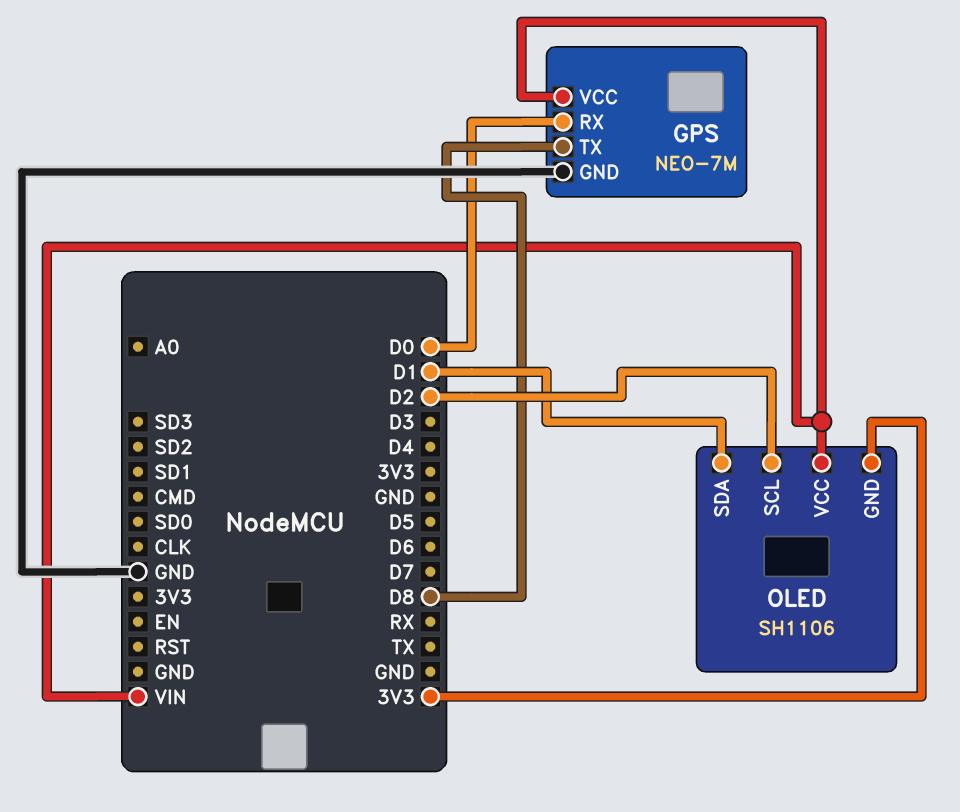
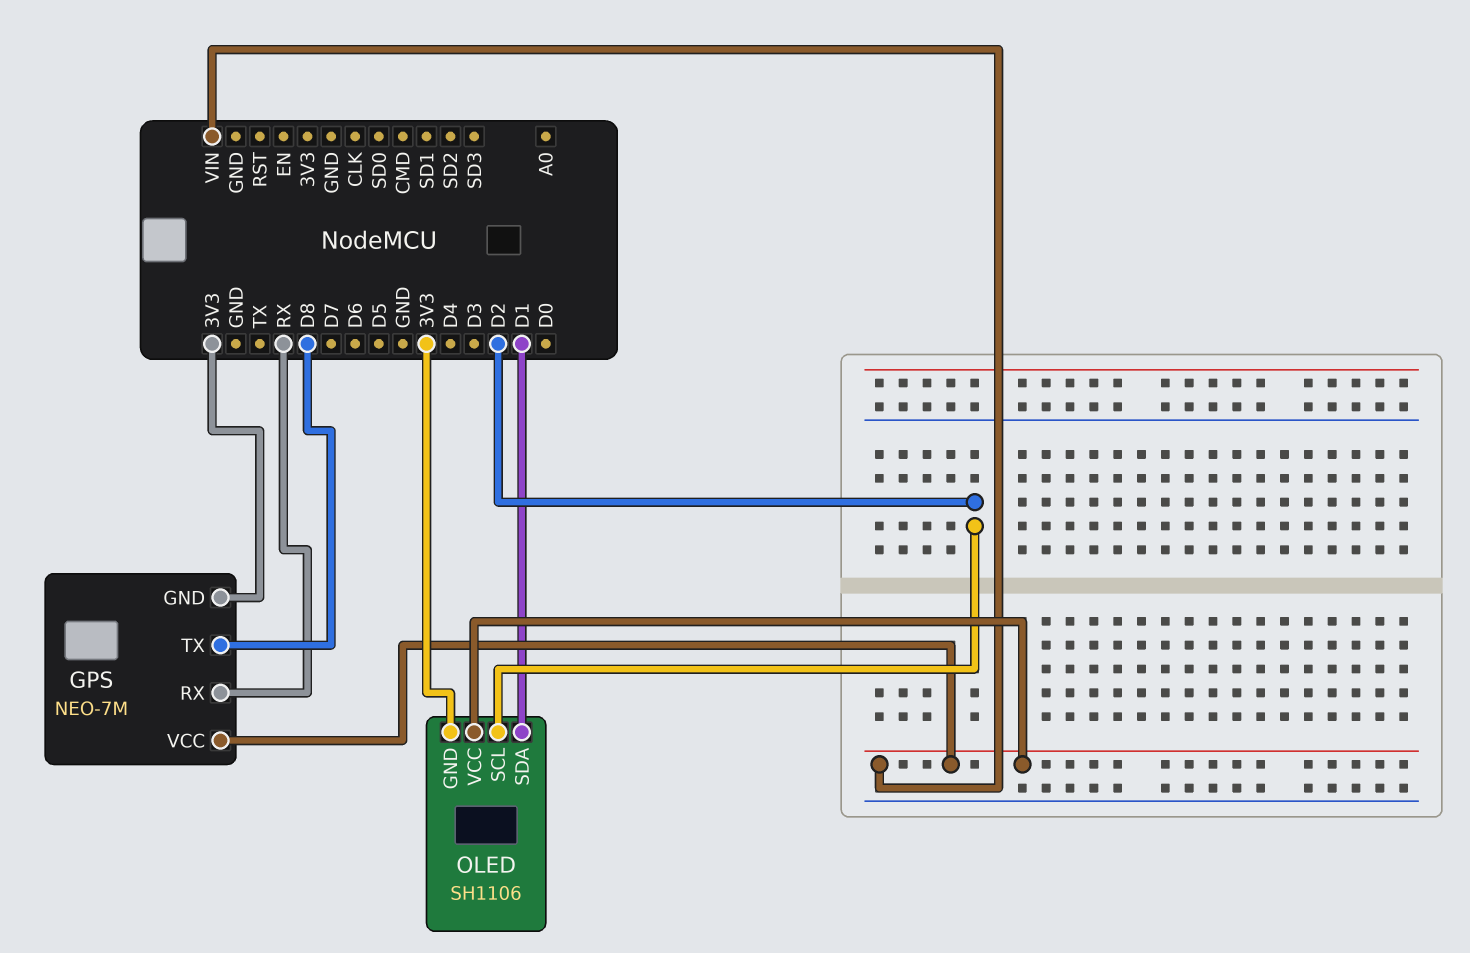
GPS pin GND: GND -> 3V3
GPS pin RX: D0 -> RX

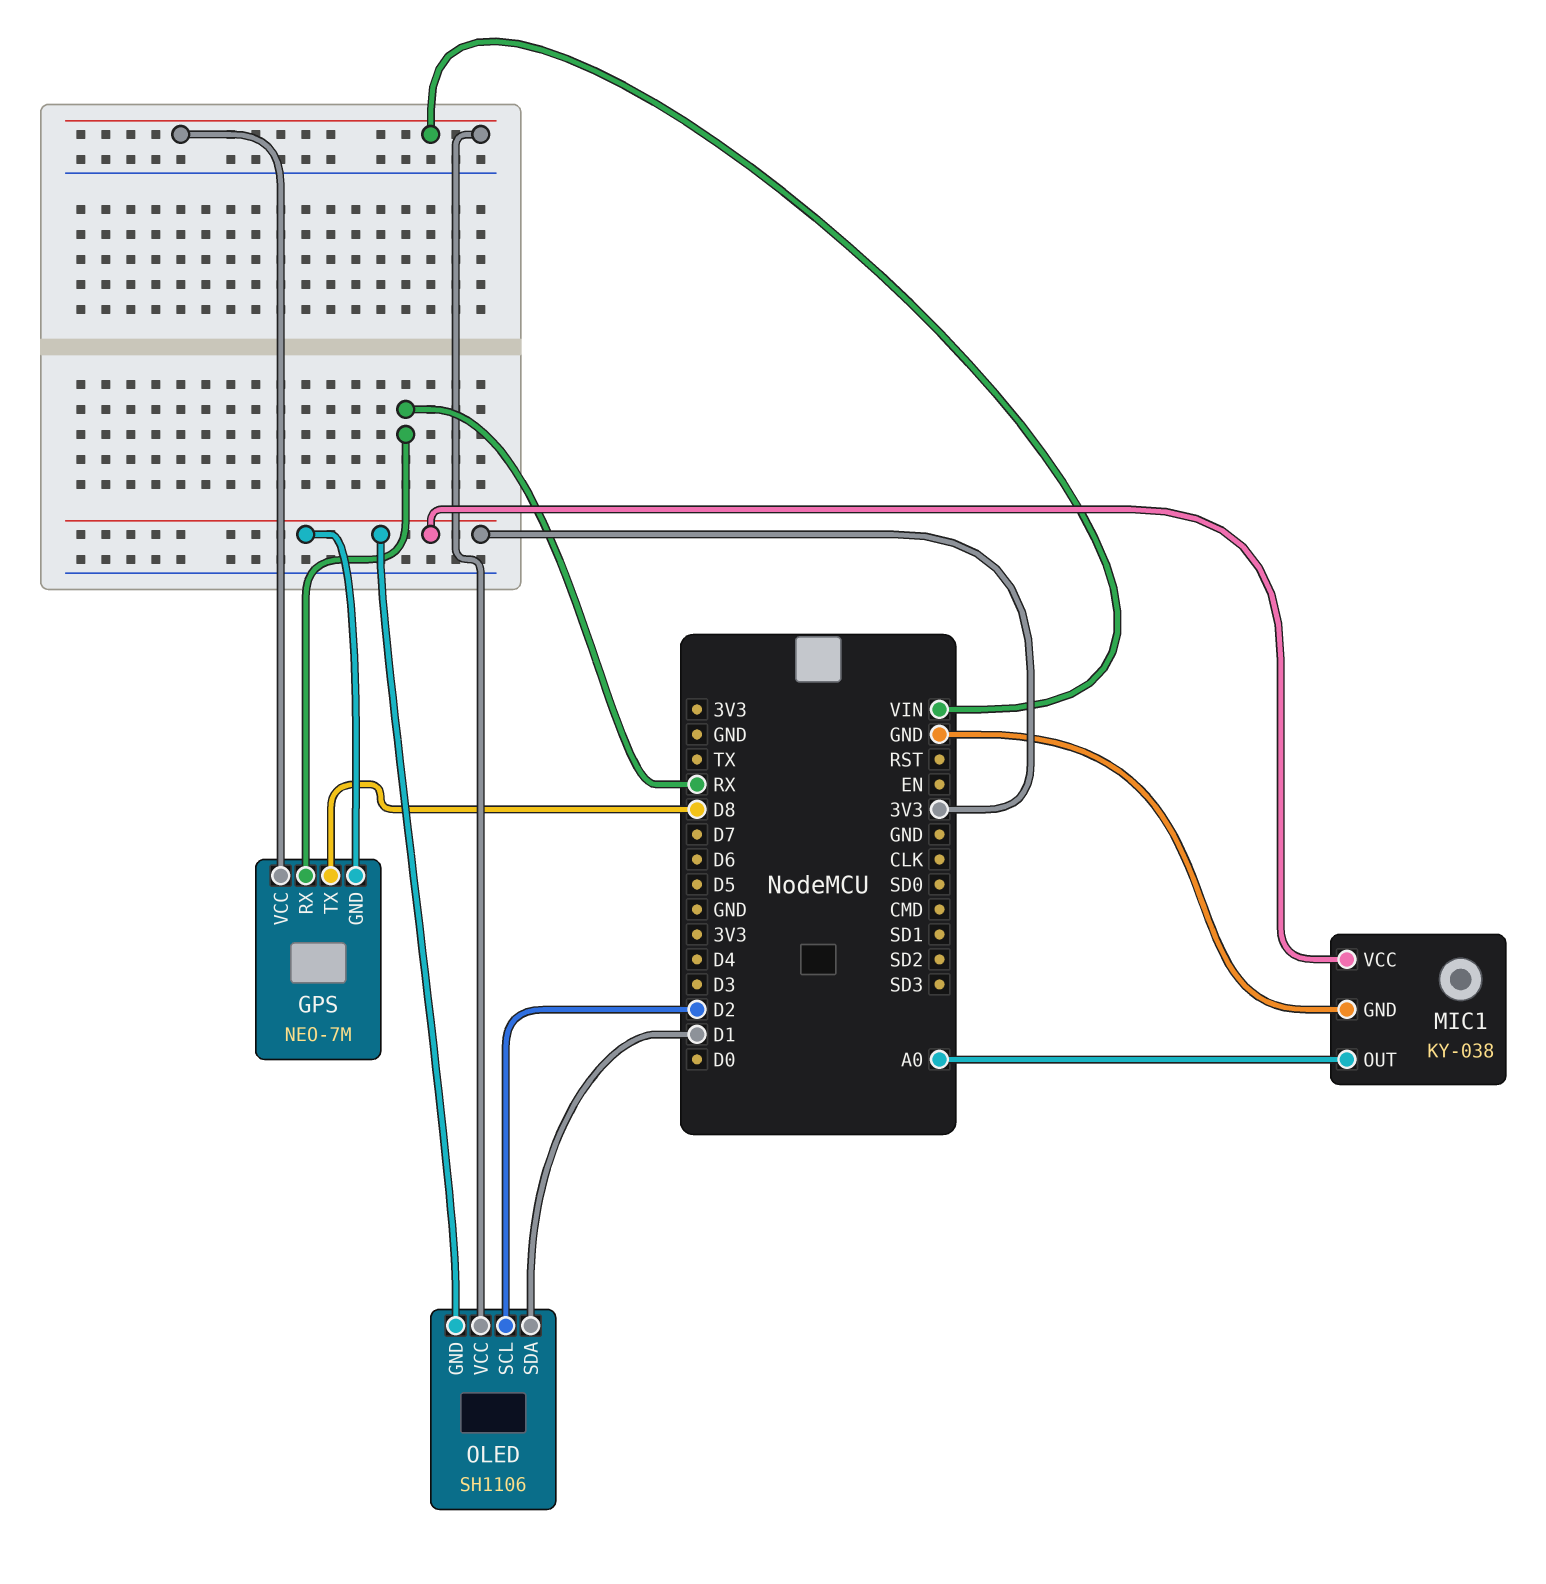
MIC1: none -> KY-038
MIC1 pin GND: none -> GND
MIC1 pin OUT: none -> A0
MIC1 pin VCC: none -> 3V3

